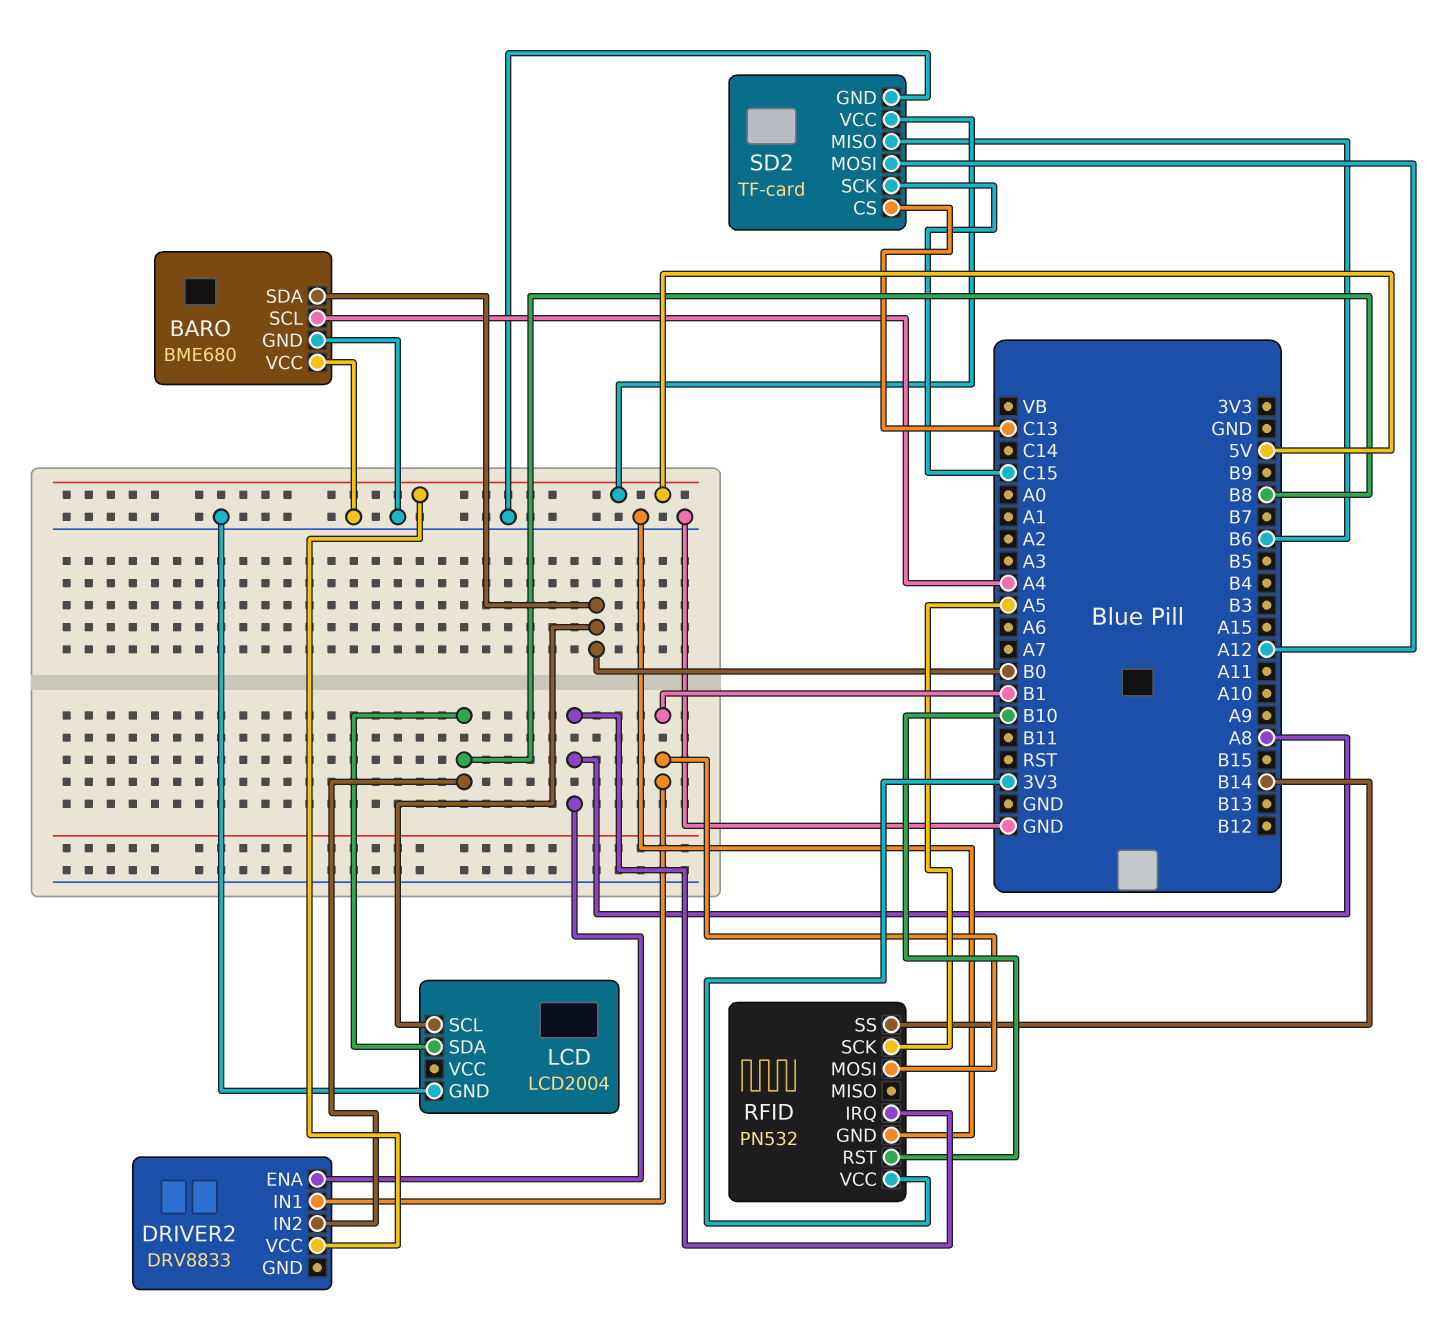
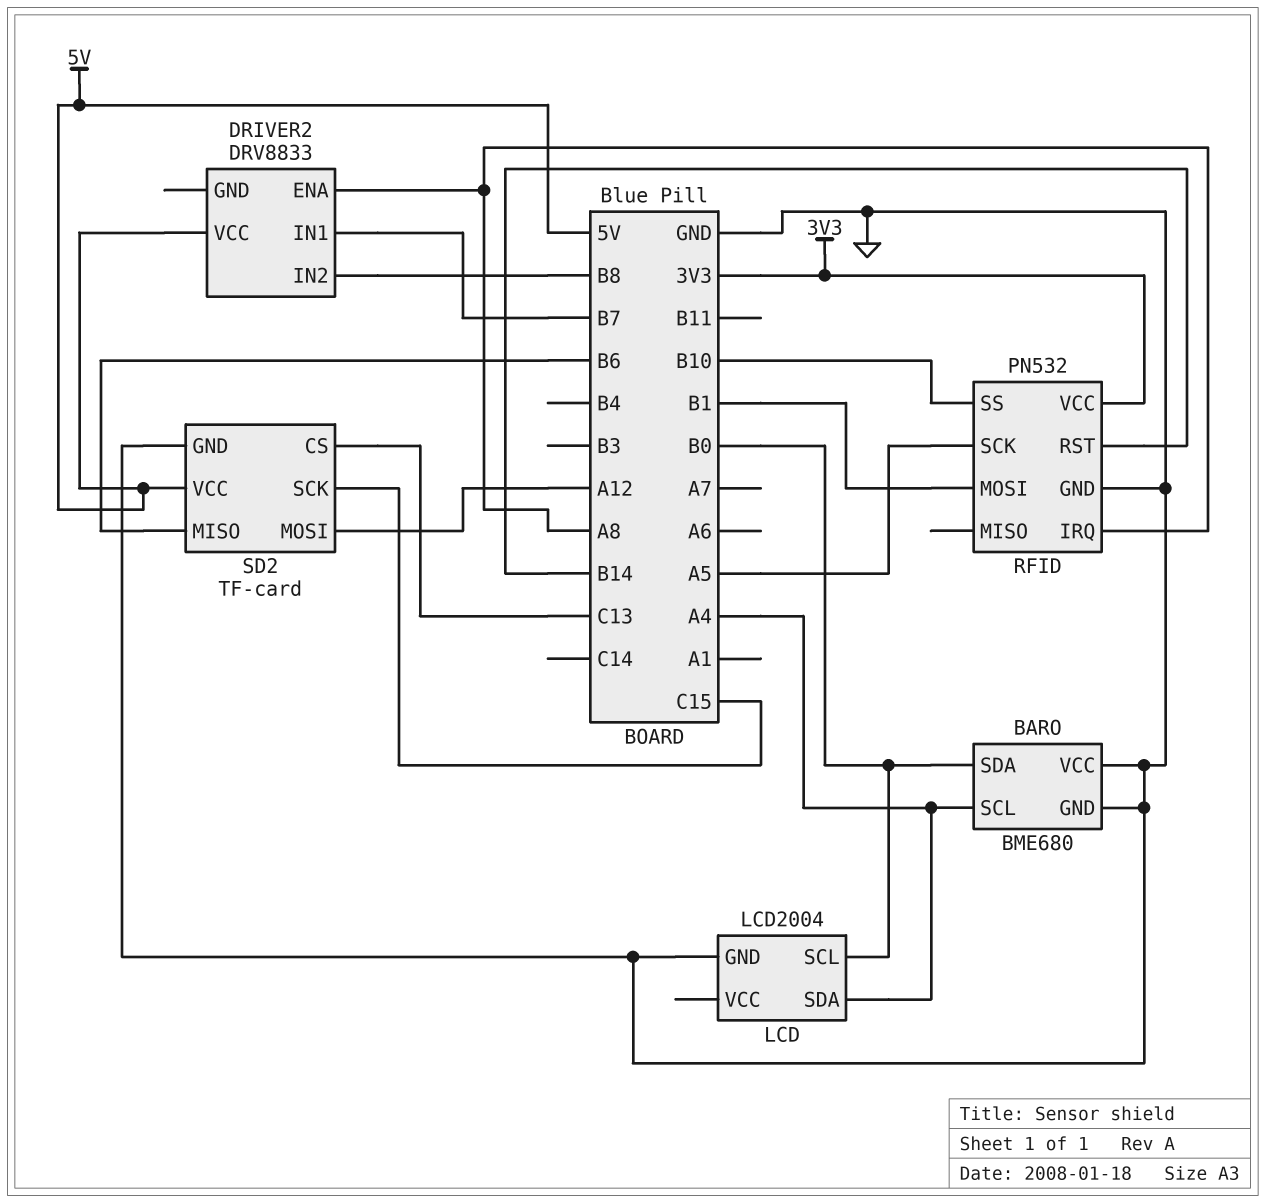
DRIVER2 pin IN1: B1 -> B7
LCD pin SDA: B8 -> A4
RFID pin RST: B10 -> B14
RFID pin SS: B14 -> B10

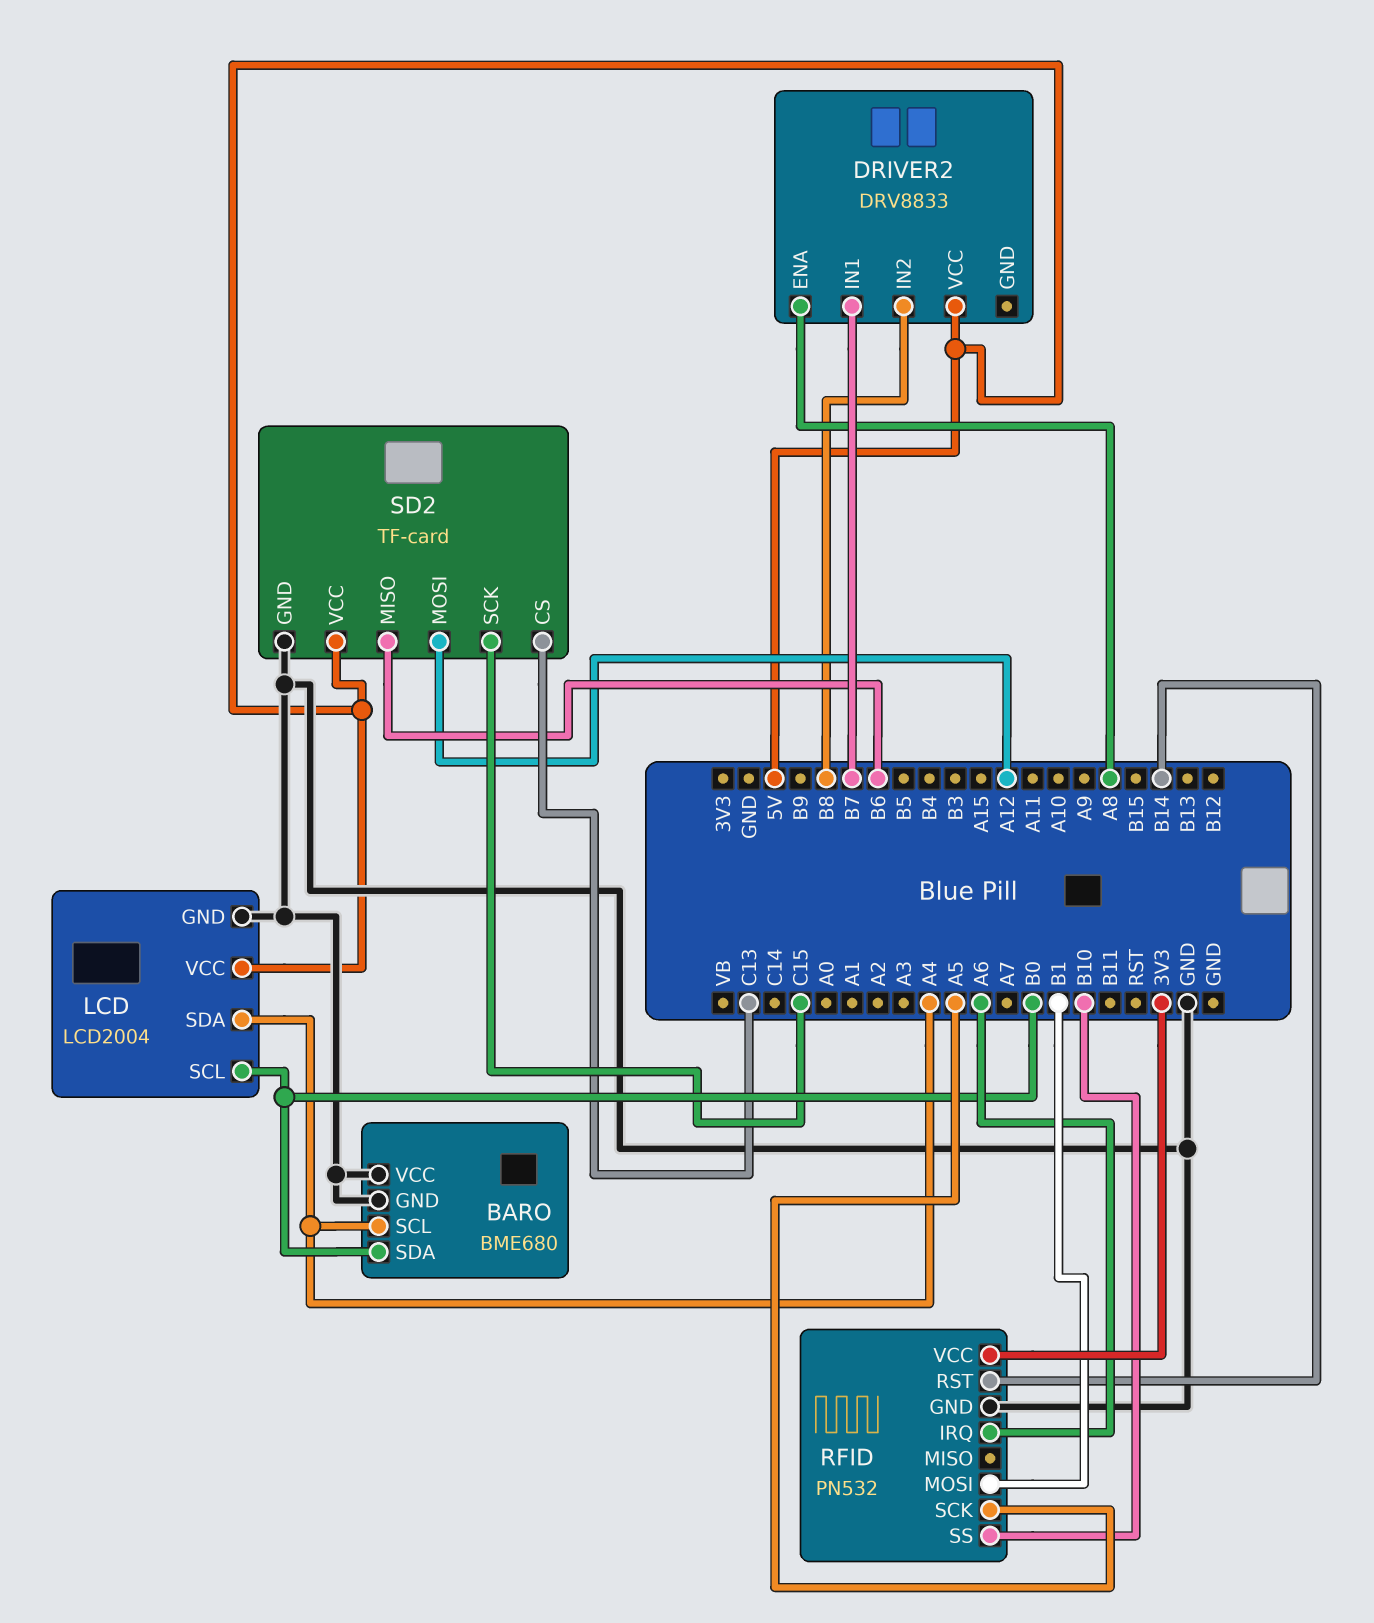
LCD pin VCC: none -> 5V
RFID pin IRQ: A8 -> A6

